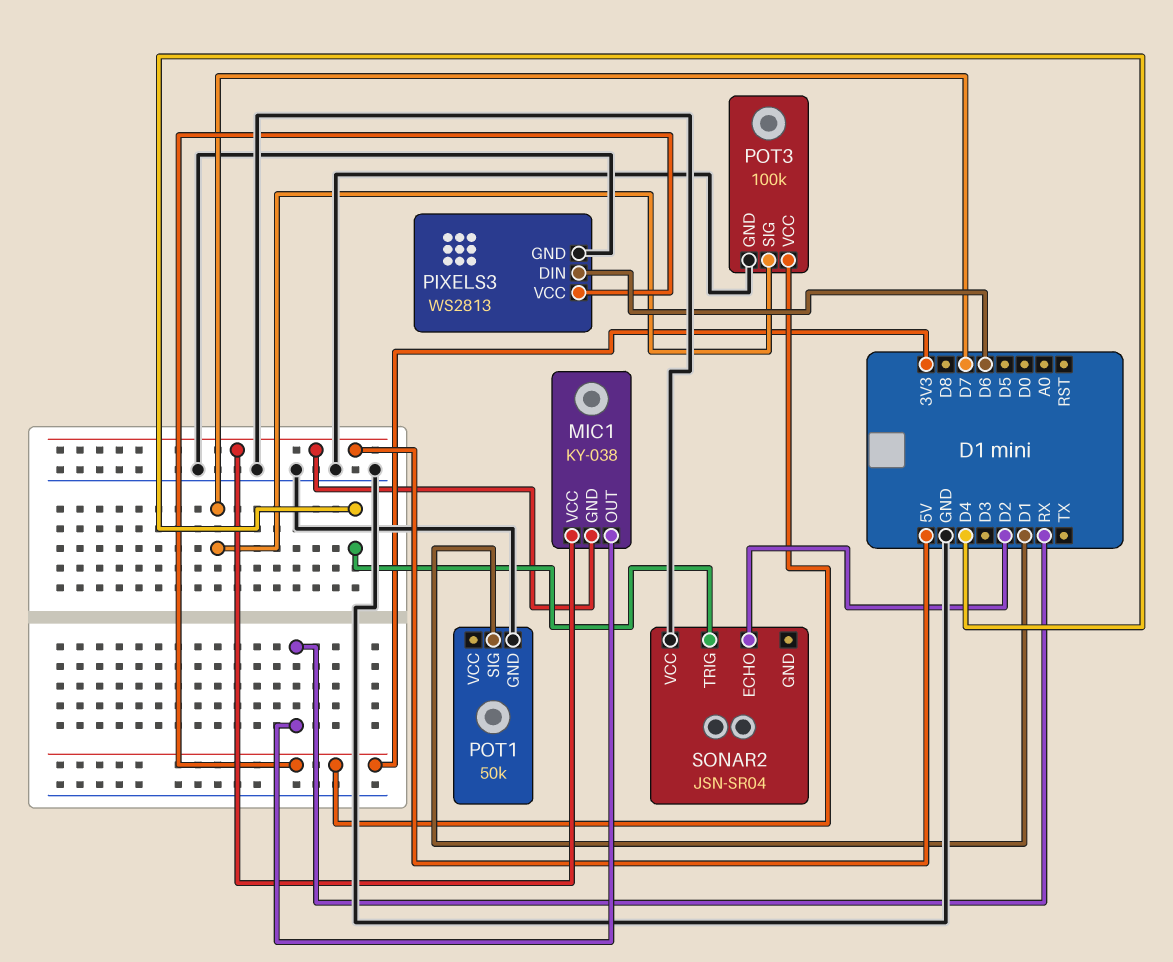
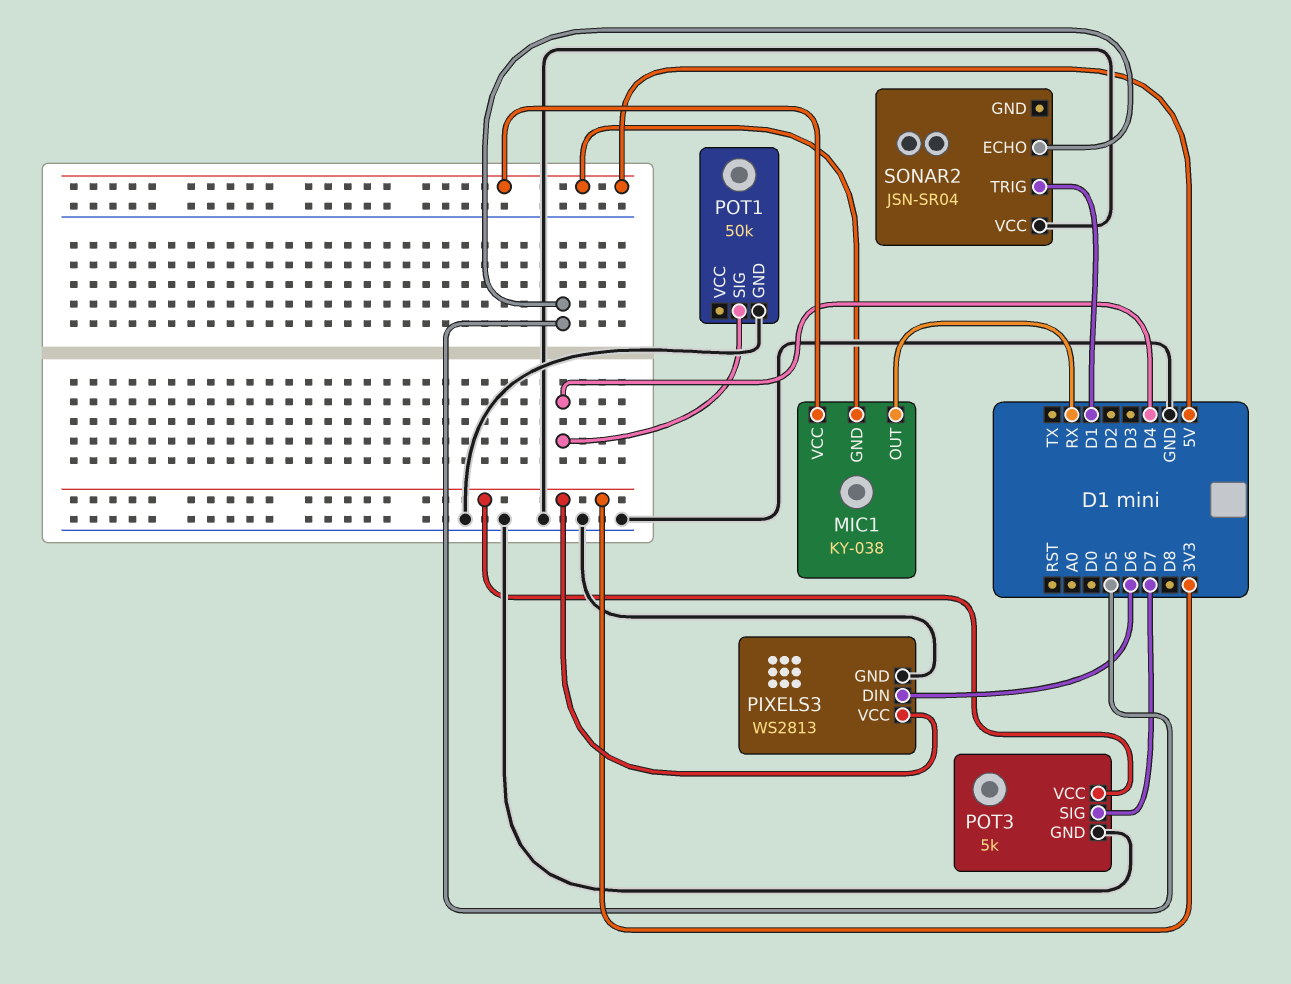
POT1 pin SIG: D1 -> D4
POT3: 100k -> 5k
SONAR2 pin ECHO: D2 -> D5
SONAR2 pin TRIG: D4 -> D1

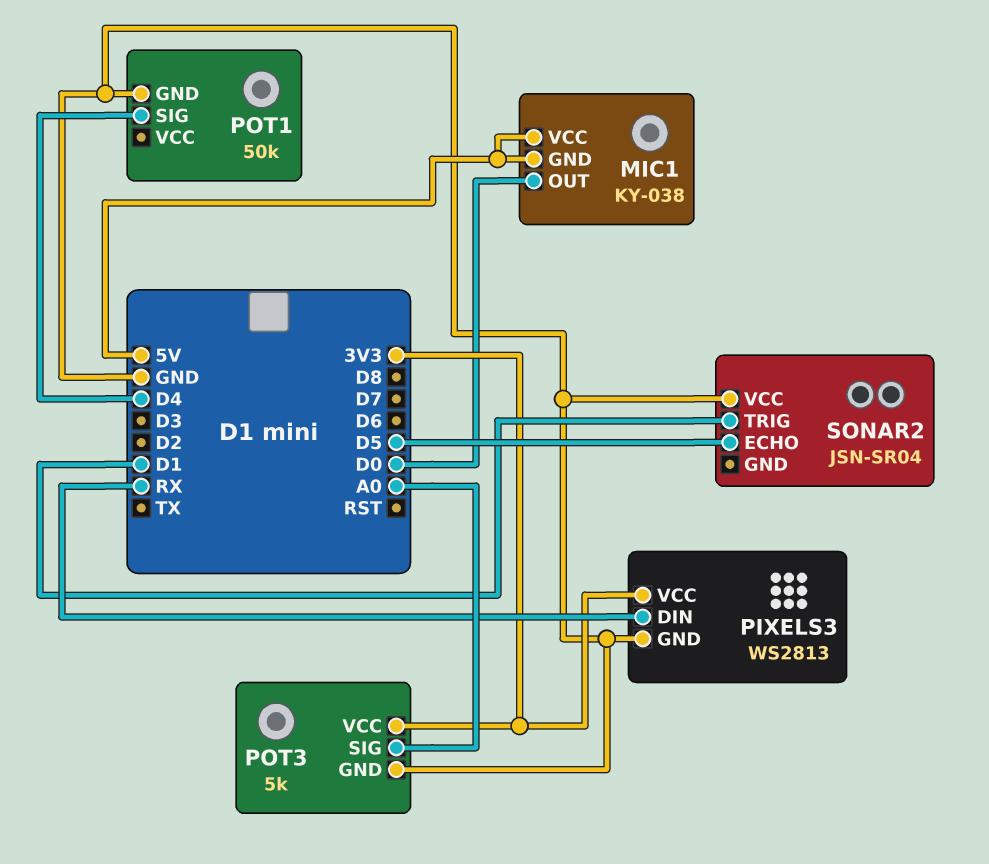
MIC1 pin OUT: RX -> D0
PIXELS3 pin DIN: D6 -> RX
POT3 pin SIG: D7 -> A0

